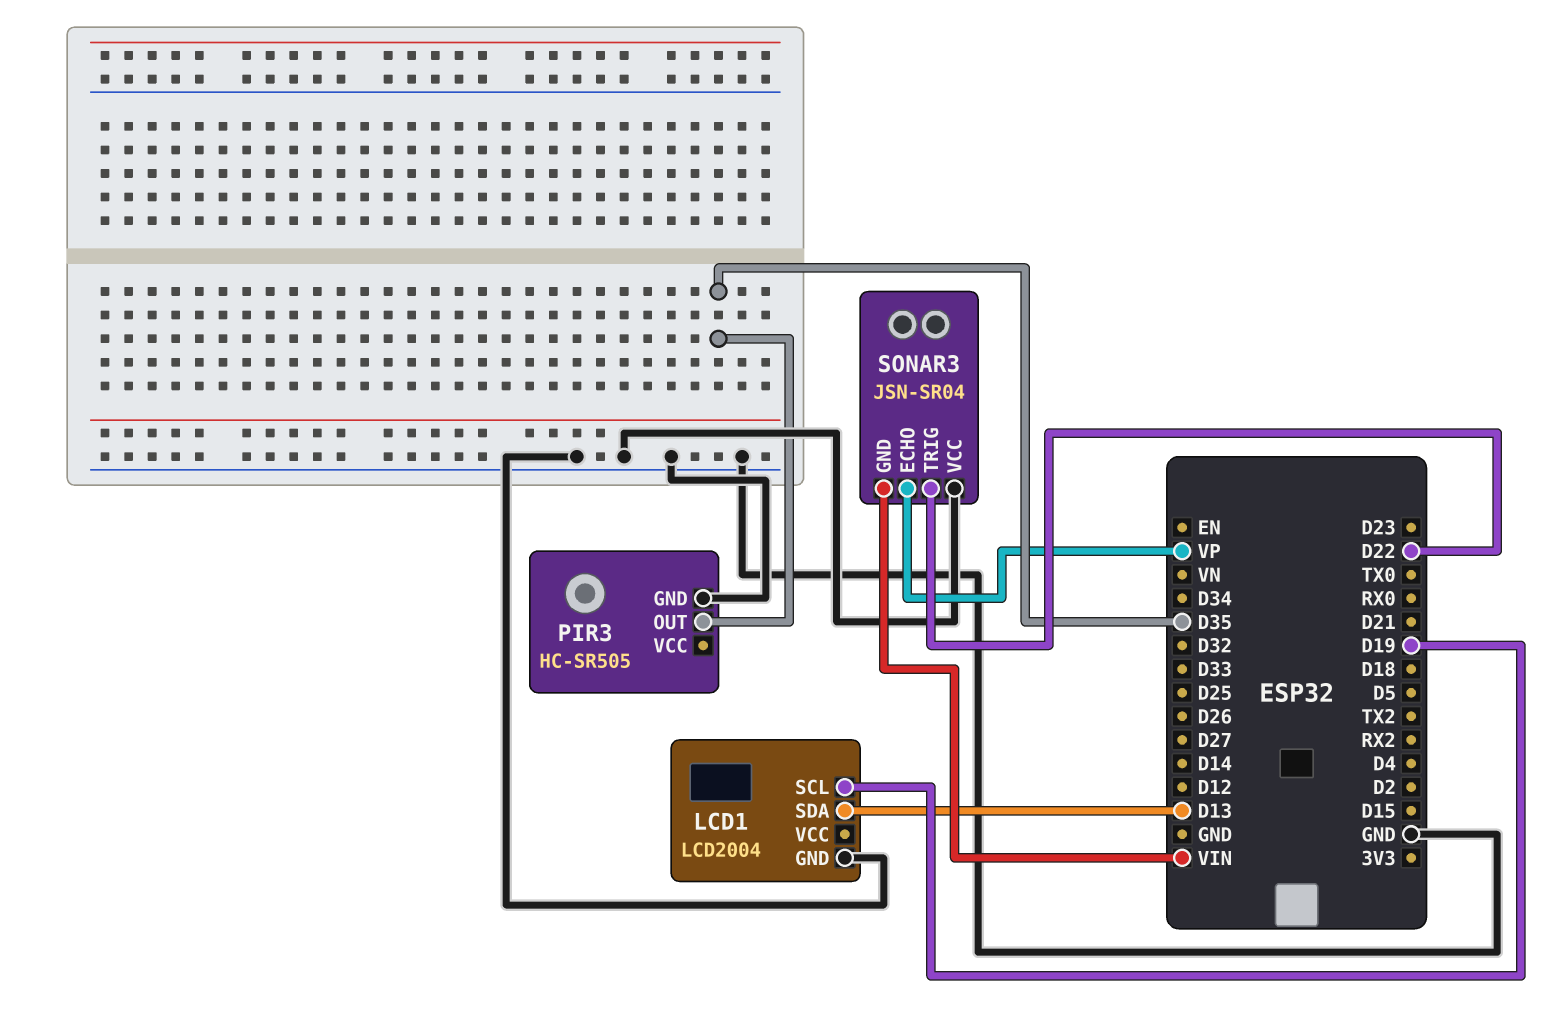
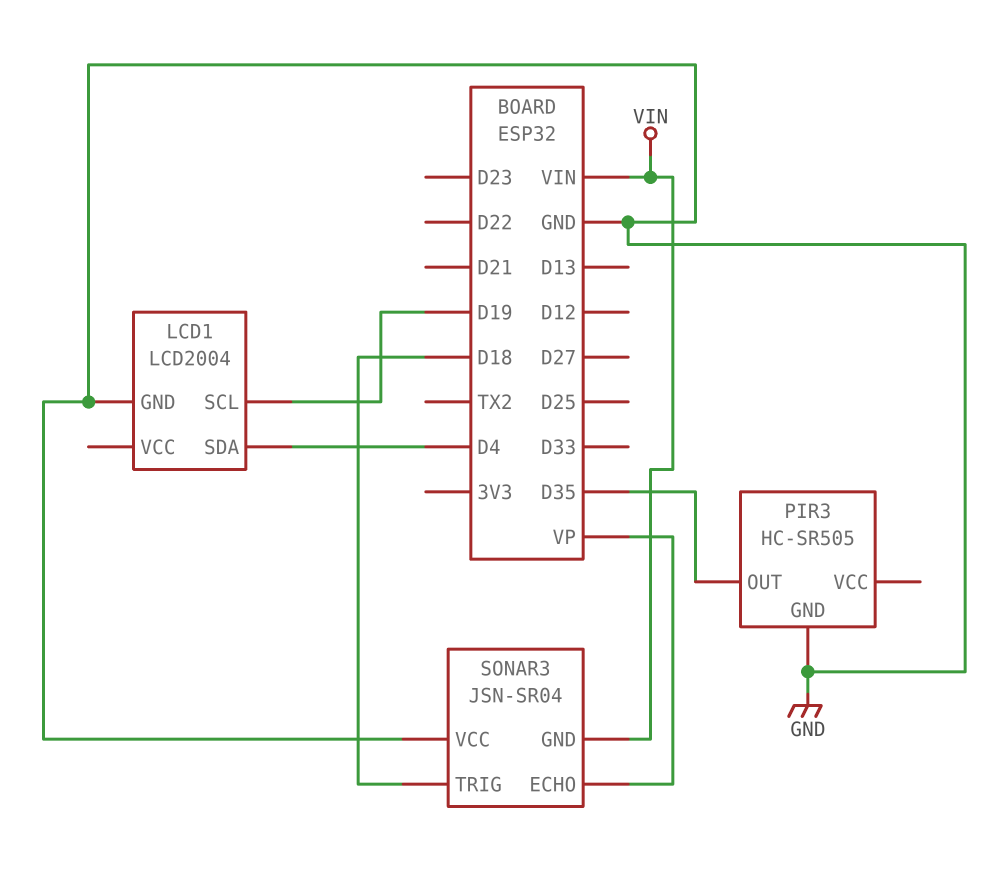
LCD1 pin SDA: D13 -> D4
SONAR3 pin TRIG: D22 -> D18

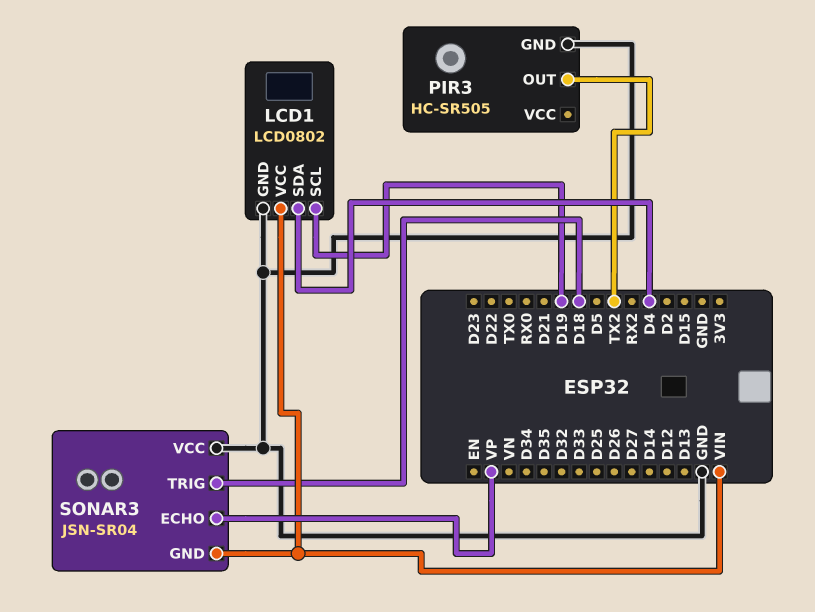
LCD1: LCD2004 -> LCD0802
LCD1 pin VCC: none -> VIN
PIR3 pin OUT: D35 -> TX2

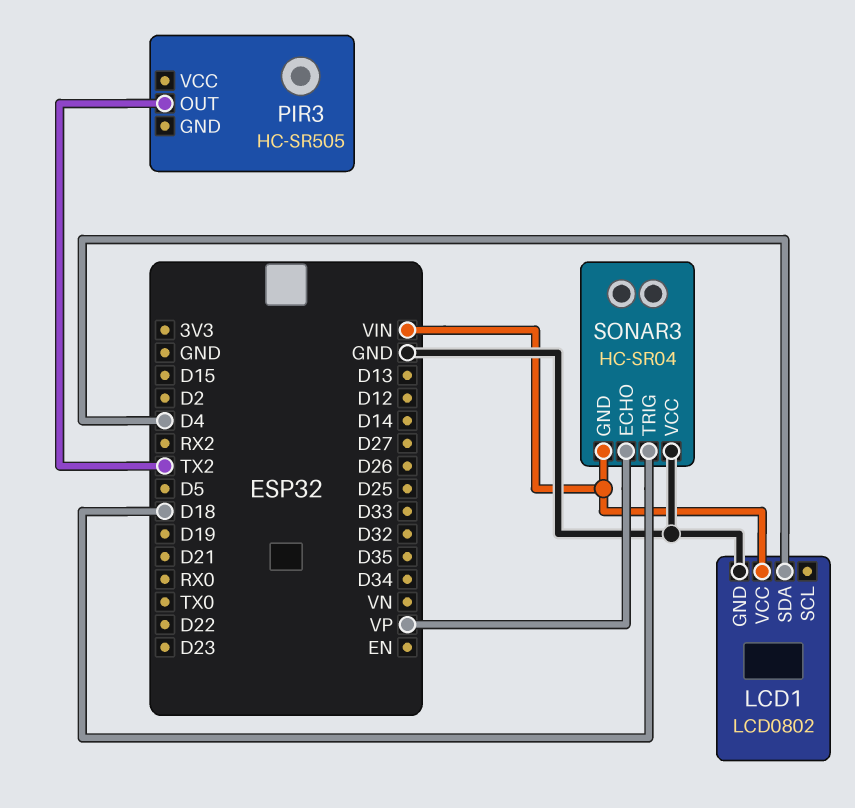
LCD1 pin SCL: D19 -> none
PIR3 pin GND: GND -> none
SONAR3: JSN-SR04 -> HC-SR04

